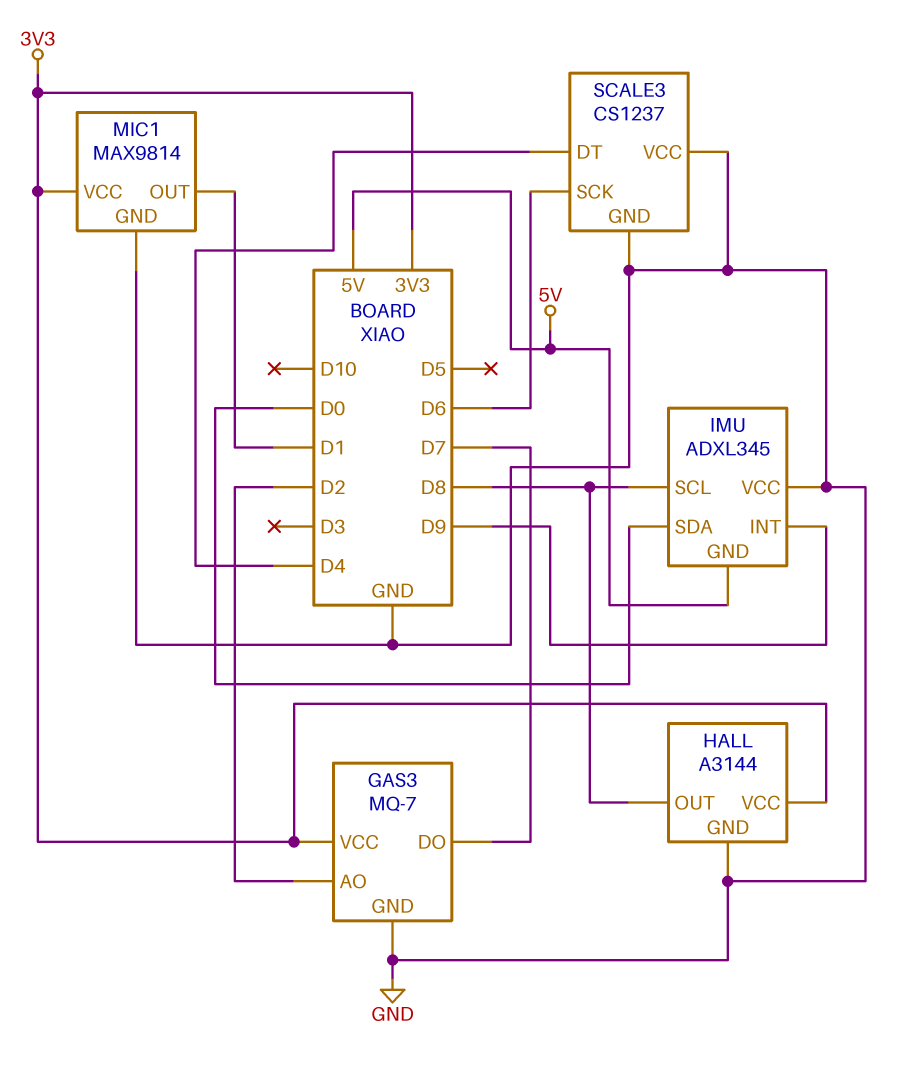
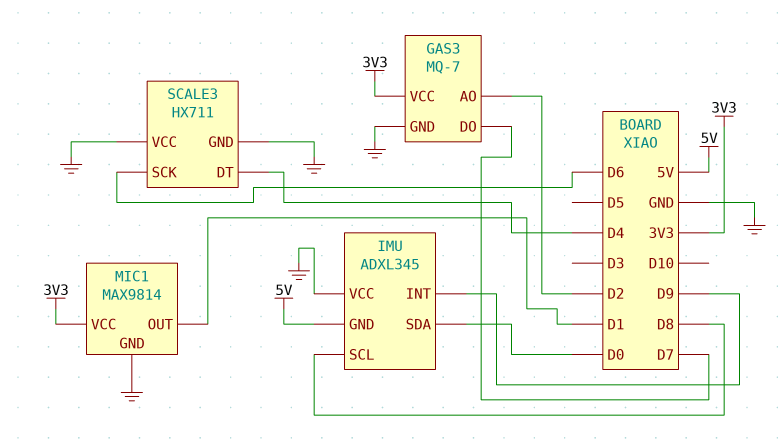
HALL: A3144 -> none
HALL pin GND: GND -> none
HALL pin OUT: D8 -> none
HALL pin VCC: 3V3 -> none
SCALE3: CS1237 -> HX711

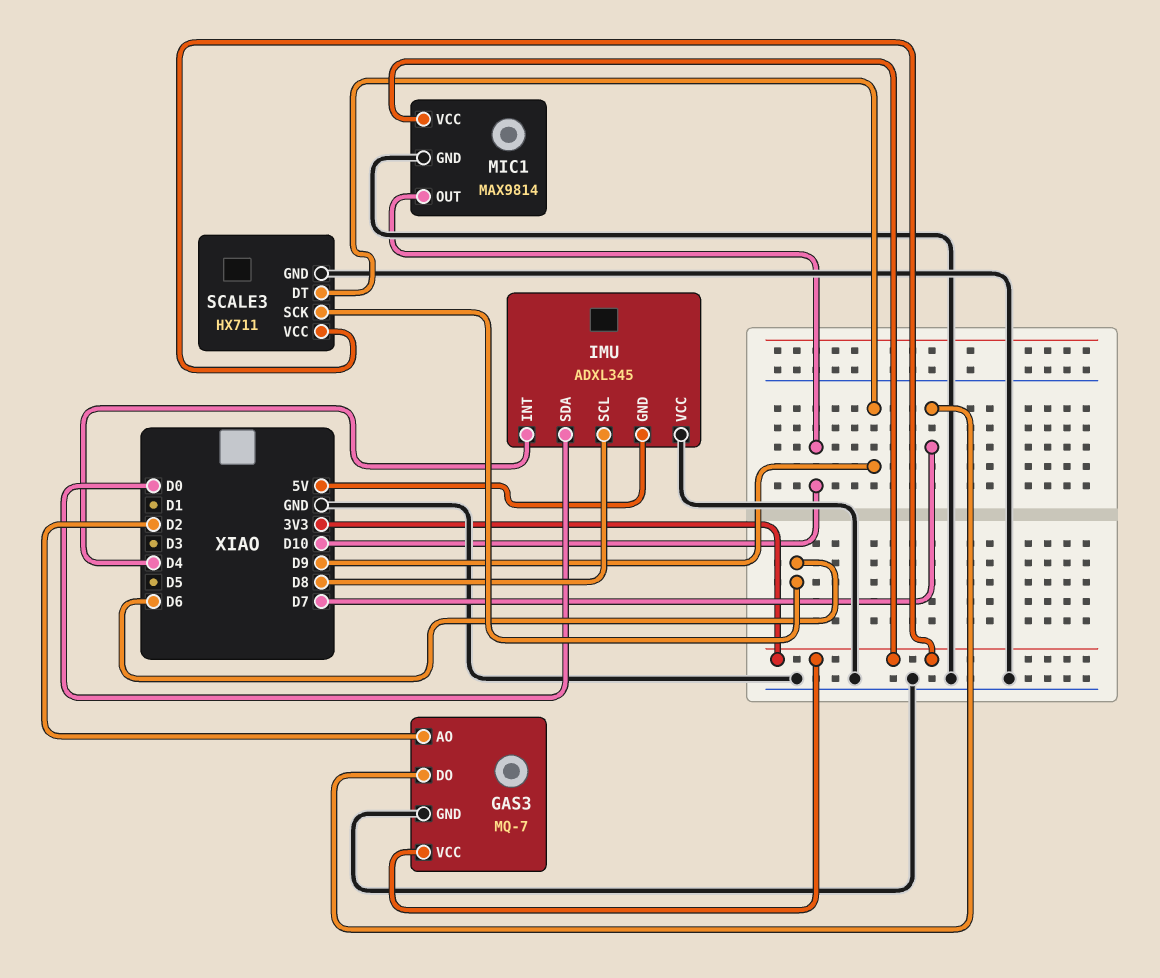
IMU pin INT: D9 -> D4
MIC1 pin OUT: D1 -> D10
SCALE3 pin DT: D4 -> D9
SCALE3 pin VCC: GND -> 3V3

